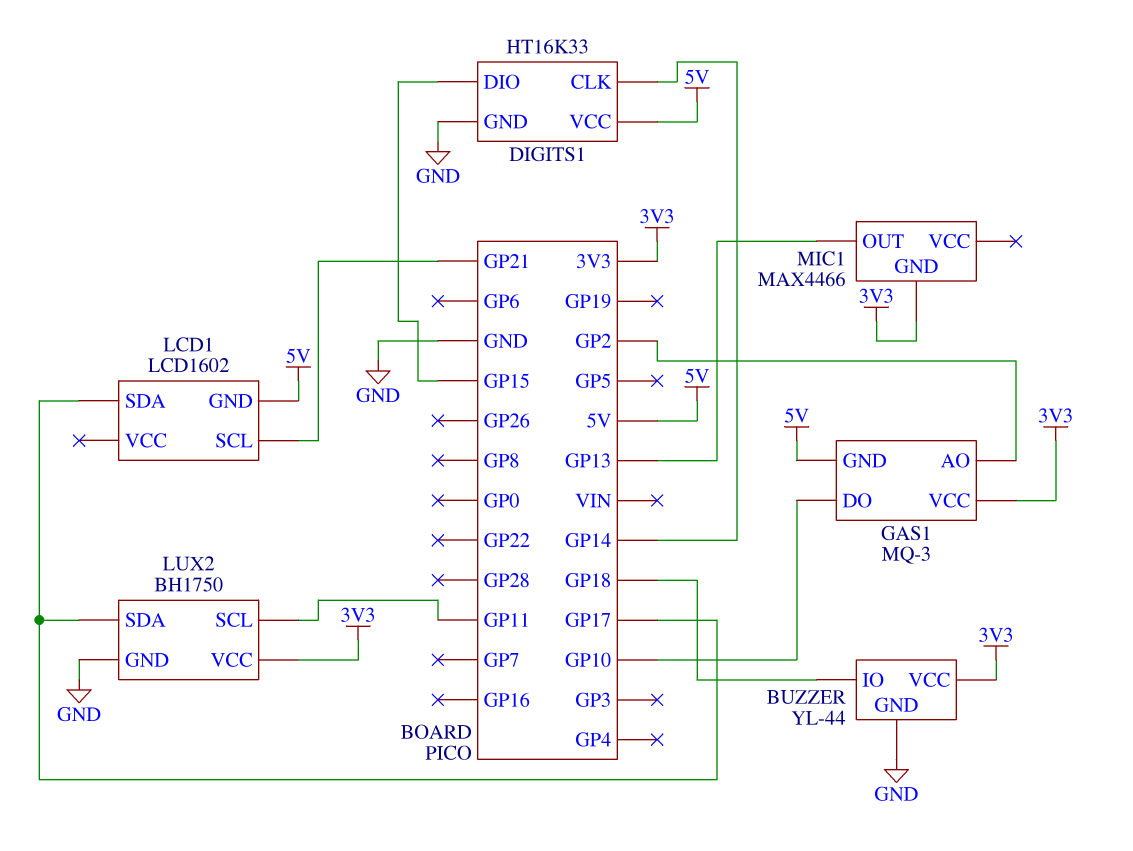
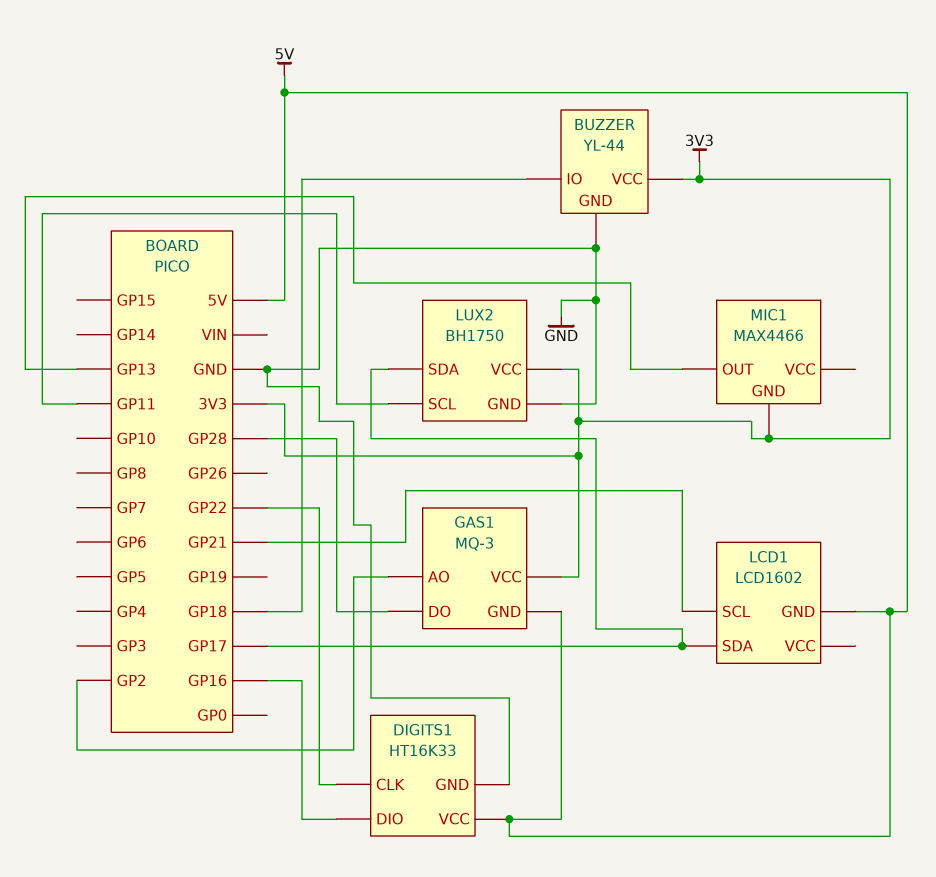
DIGITS1 pin CLK: GP14 -> GP22
DIGITS1 pin DIO: GP15 -> GP16
GAS1 pin DO: GP10 -> GP28

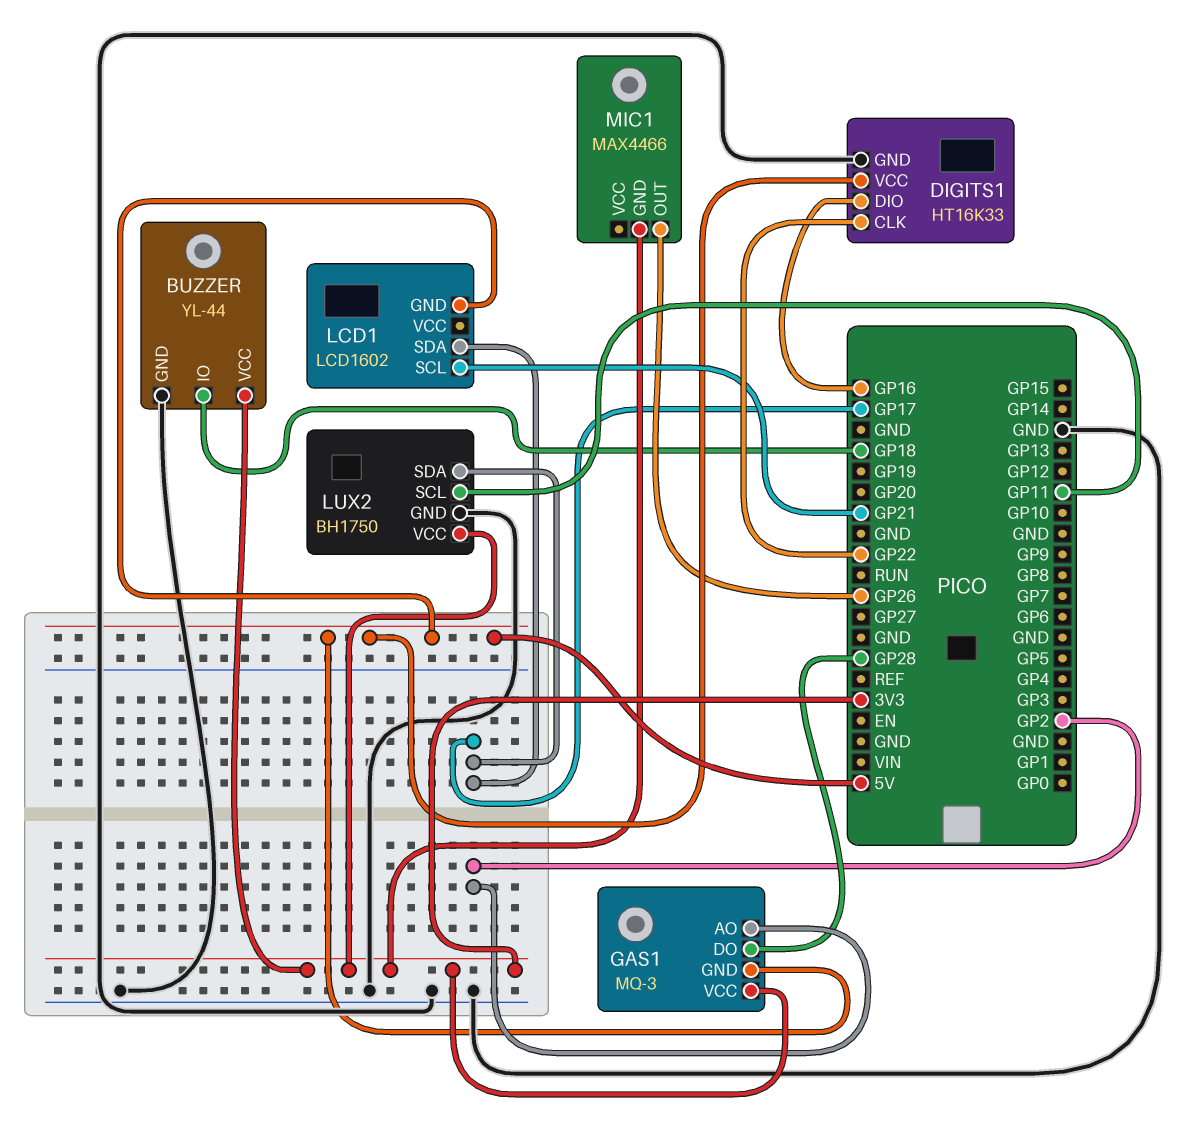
MIC1 pin OUT: GP13 -> GP26

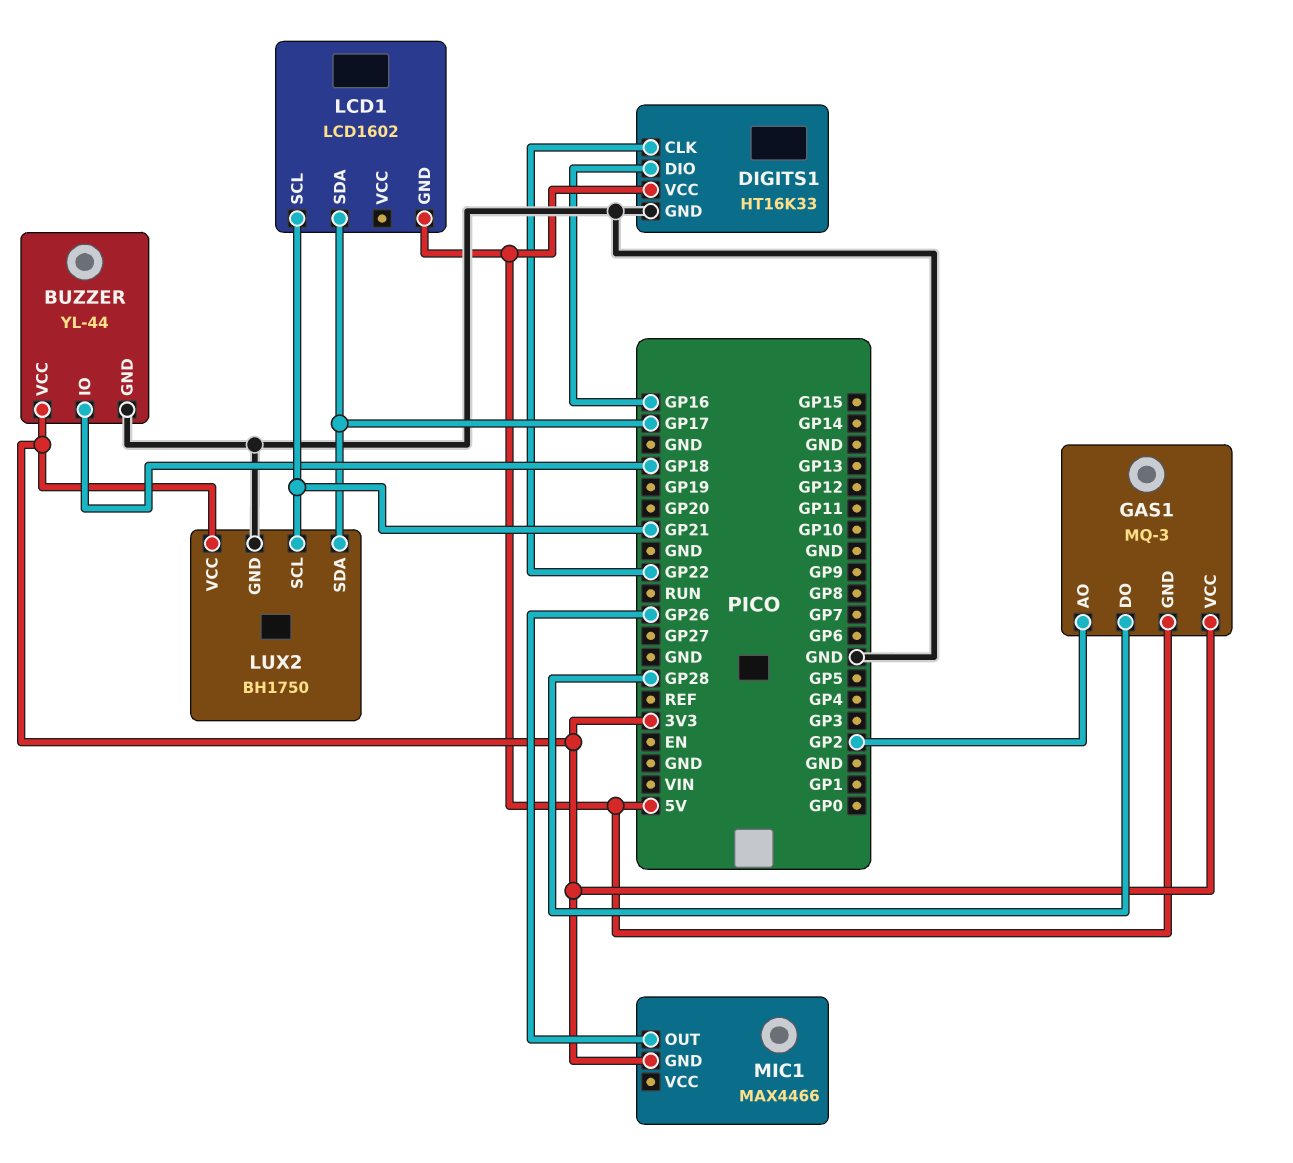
LUX2 pin SCL: GP11 -> GP21

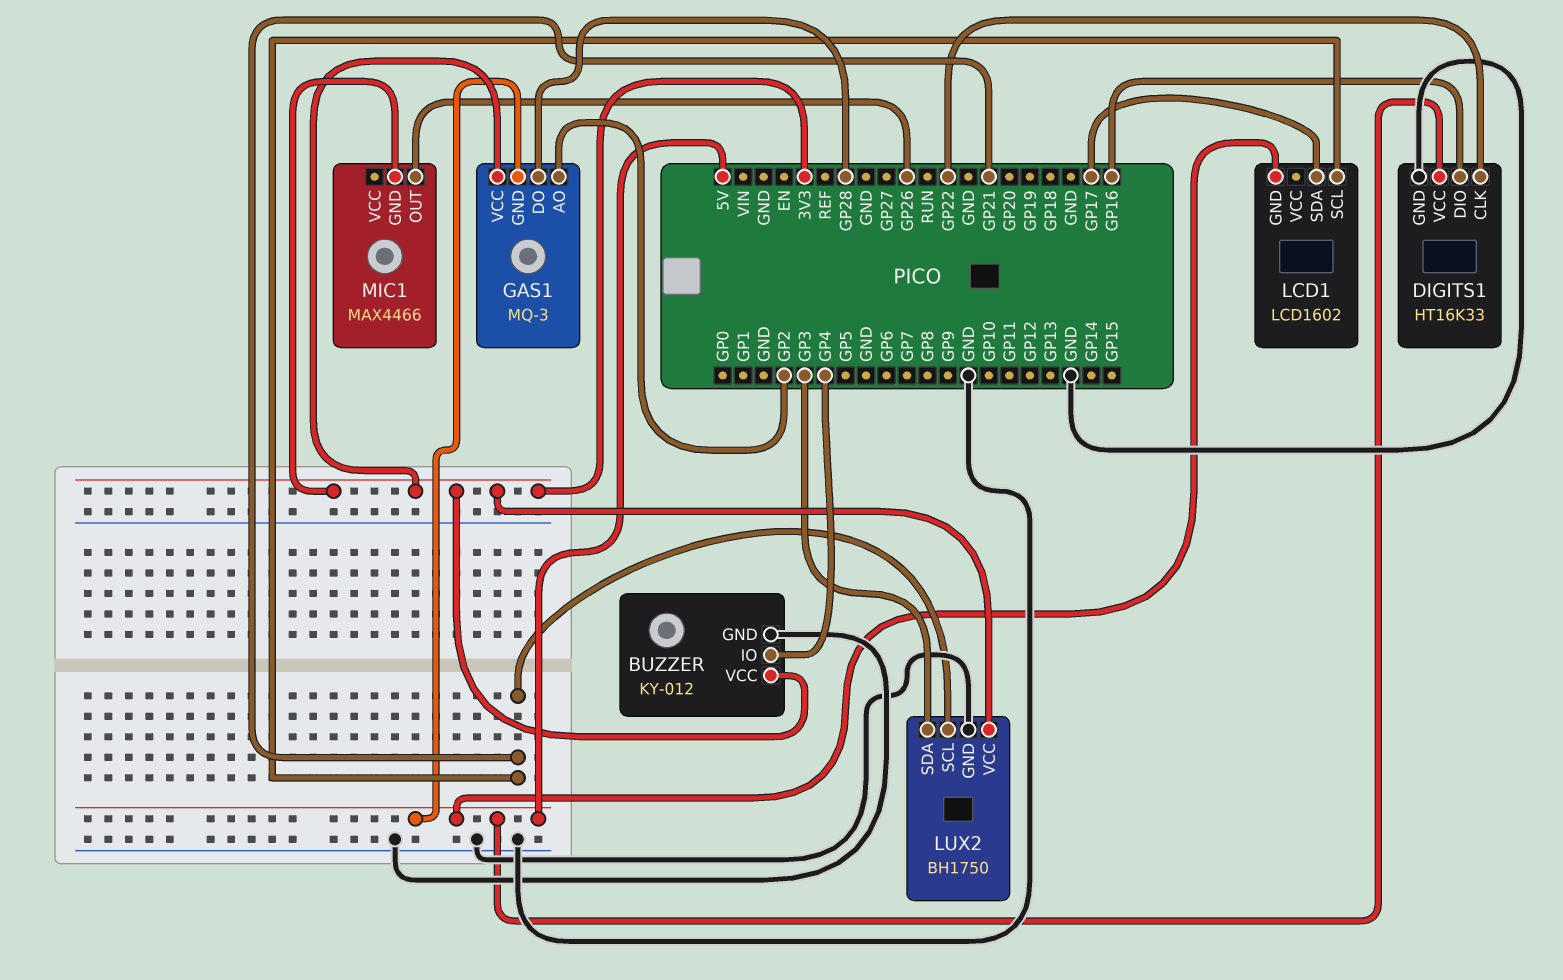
BUZZER: YL-44 -> KY-012
BUZZER pin IO: GP18 -> GP4
LUX2 pin SDA: GP17 -> GP3

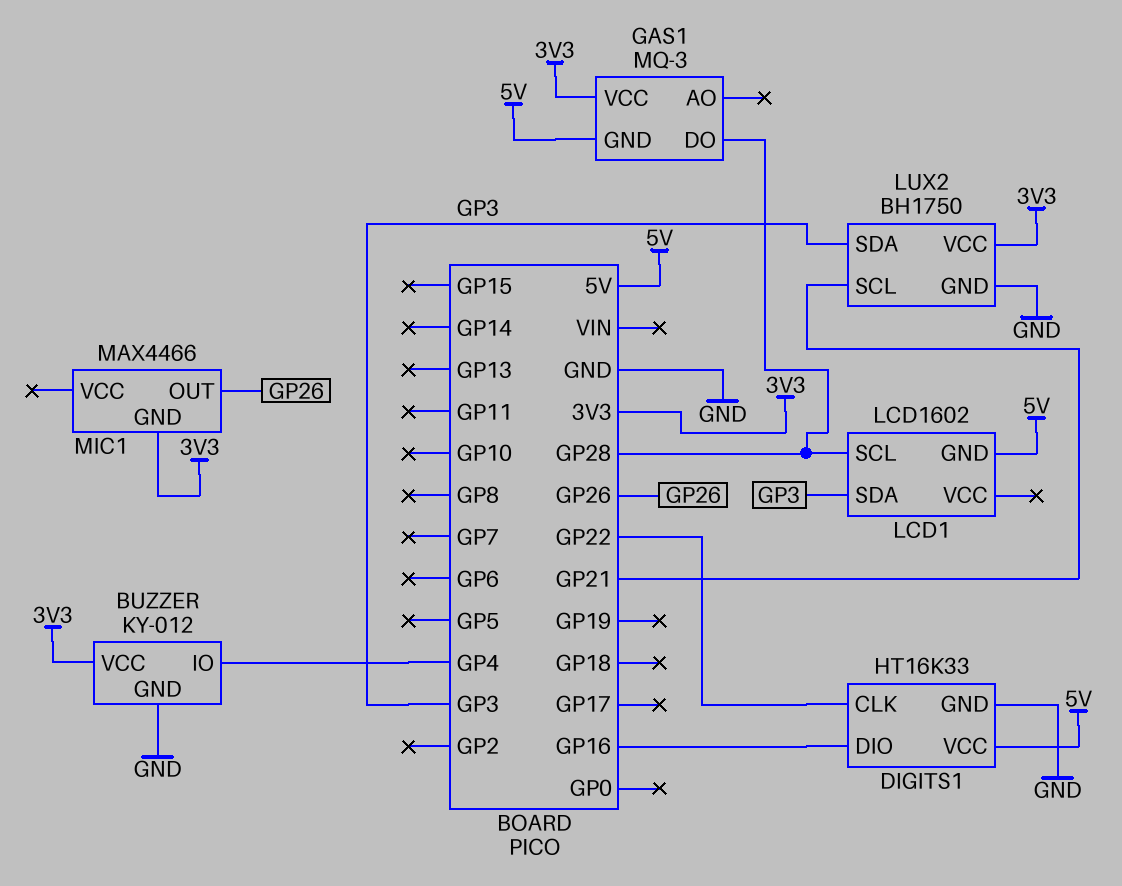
GAS1 pin AO: GP2 -> none
LCD1 pin SCL: GP21 -> GP28
LCD1 pin SDA: GP17 -> GP3

